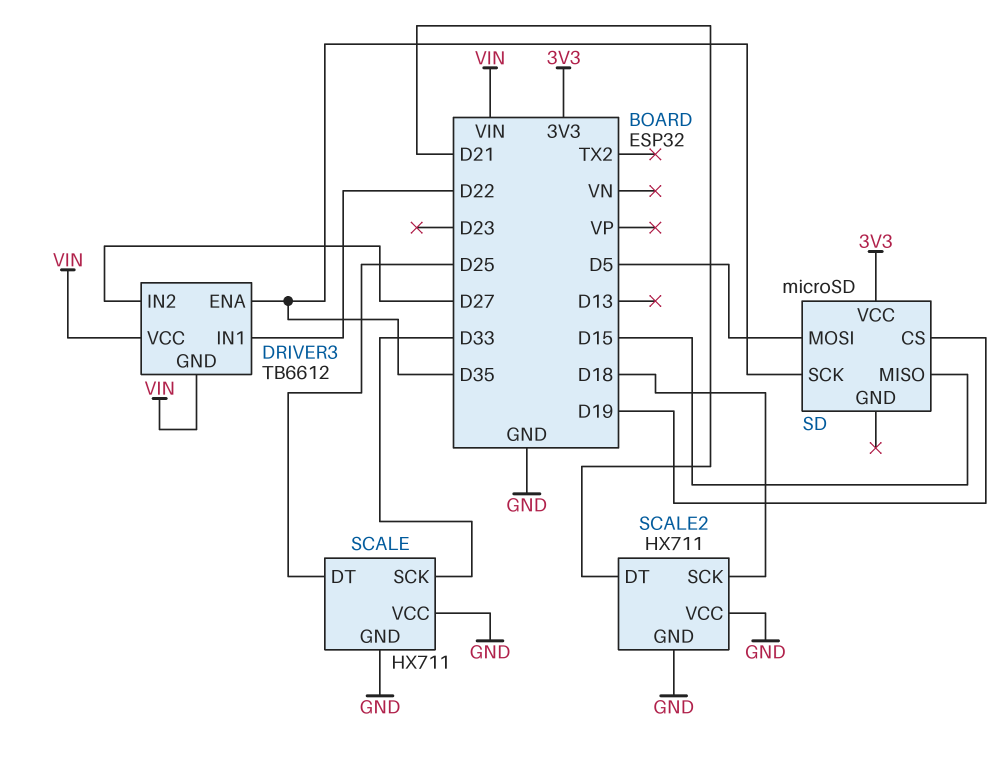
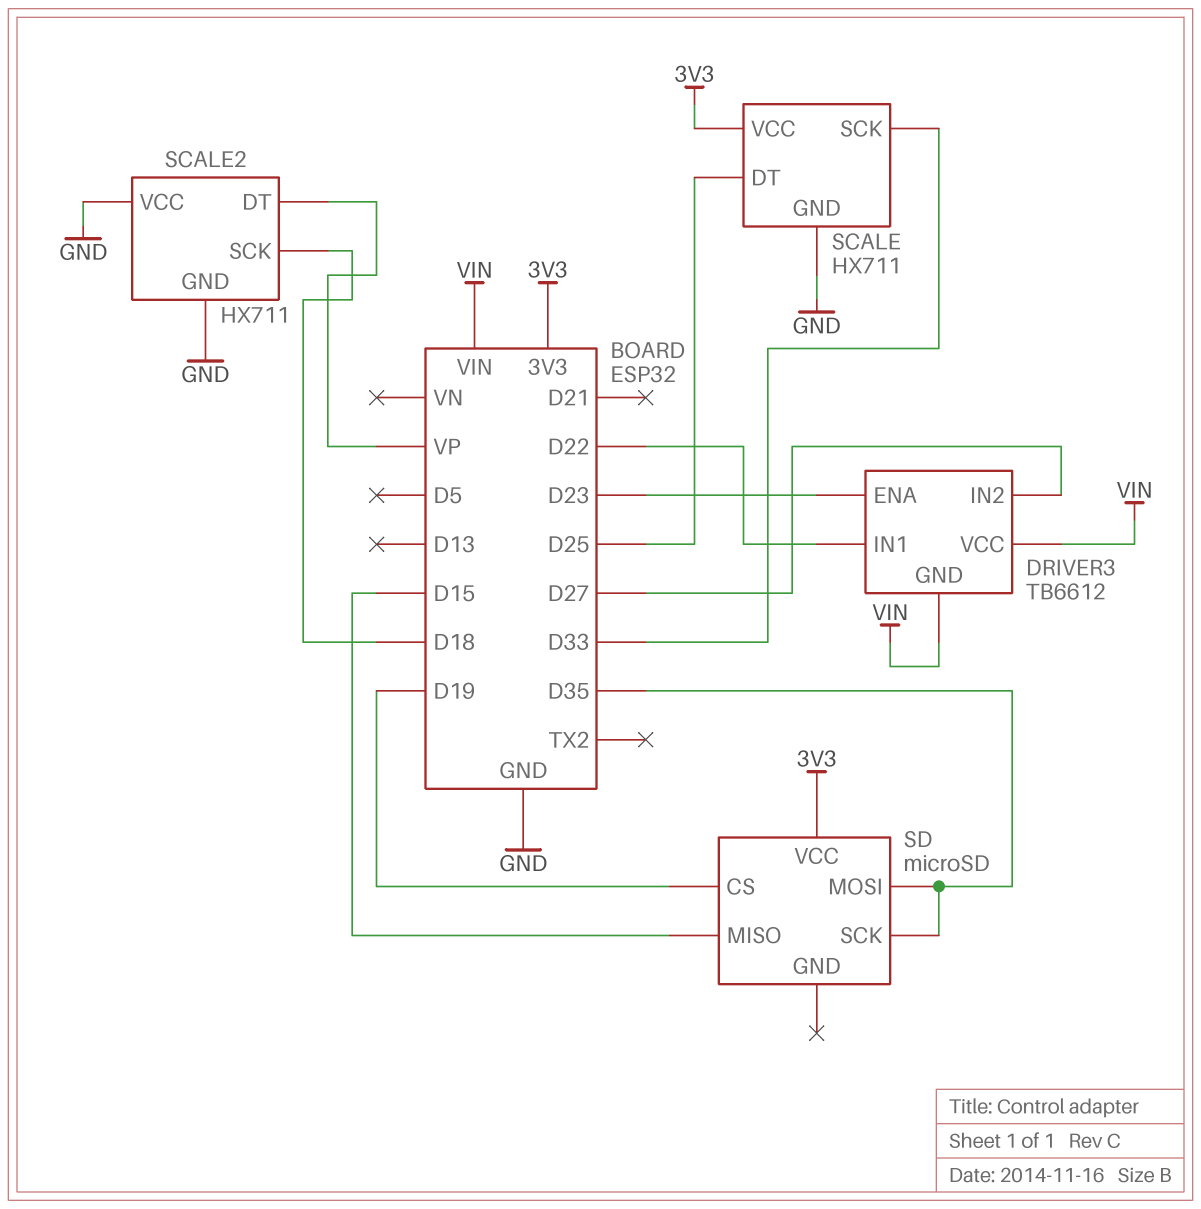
DRIVER3 pin ENA: D35 -> D23
SCALE pin VCC: GND -> 3V3
SCALE2 pin DT: D21 -> VP
SD pin MOSI: D5 -> D35

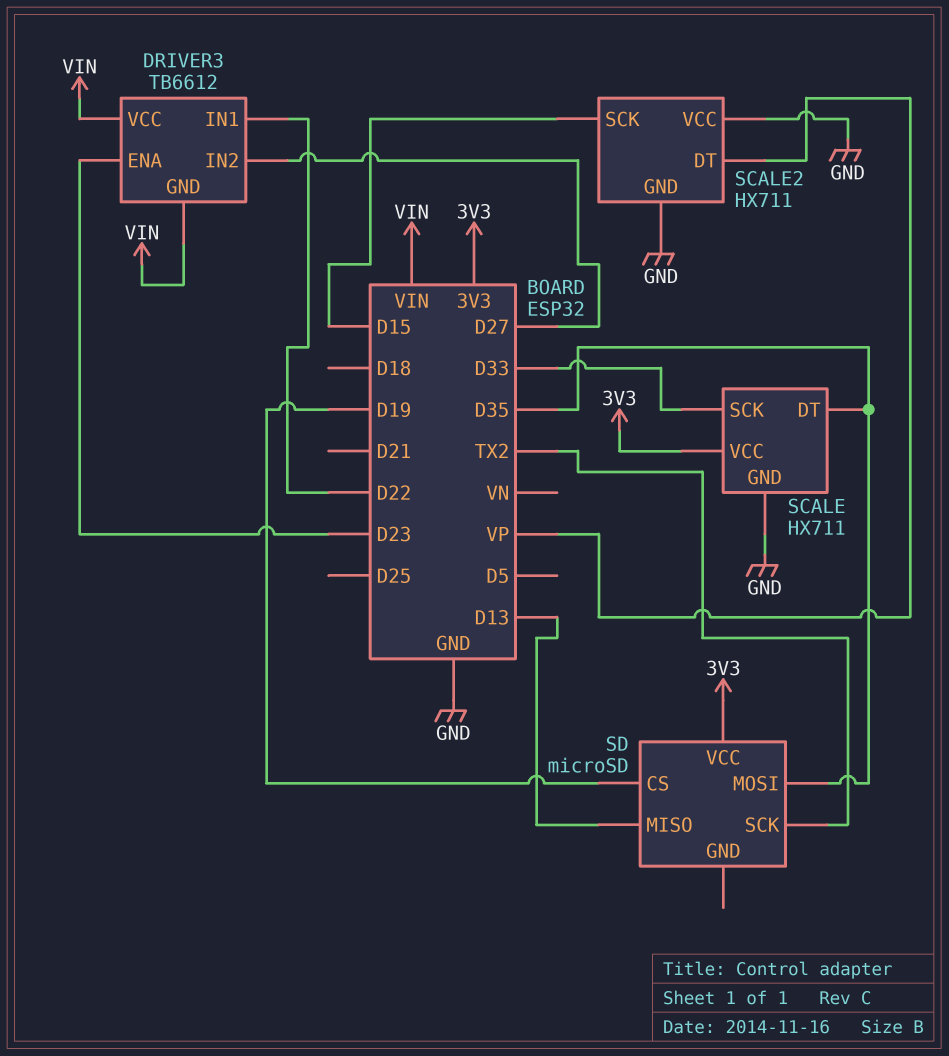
SCALE pin DT: D25 -> D35
SCALE2 pin SCK: D18 -> D15
SD pin MISO: D15 -> D13
SD pin SCK: D35 -> TX2

